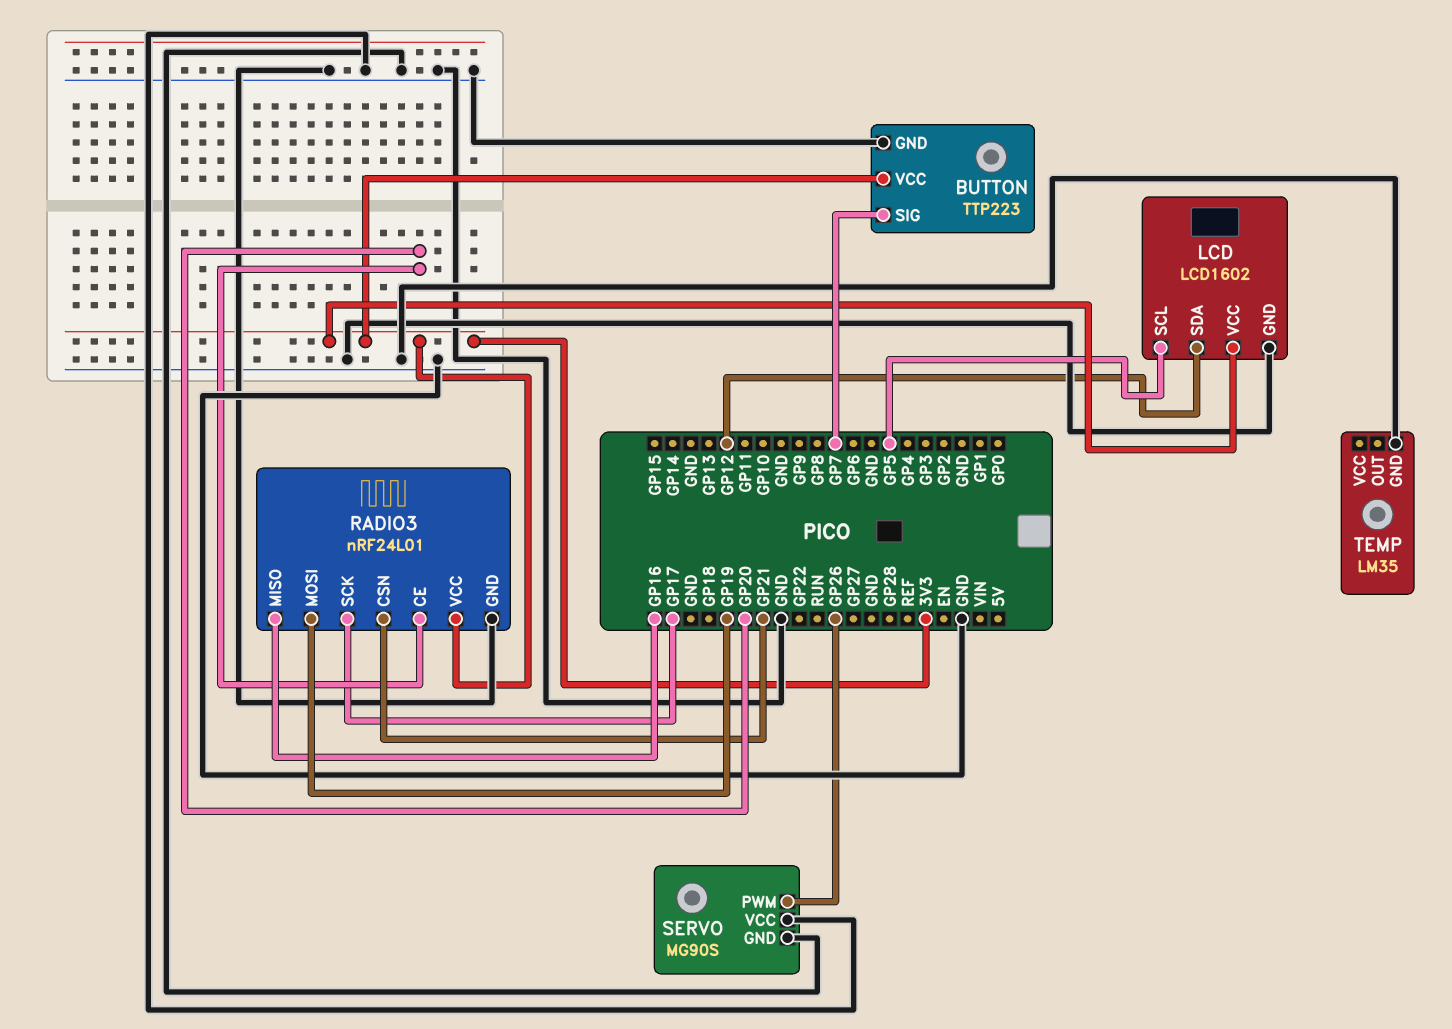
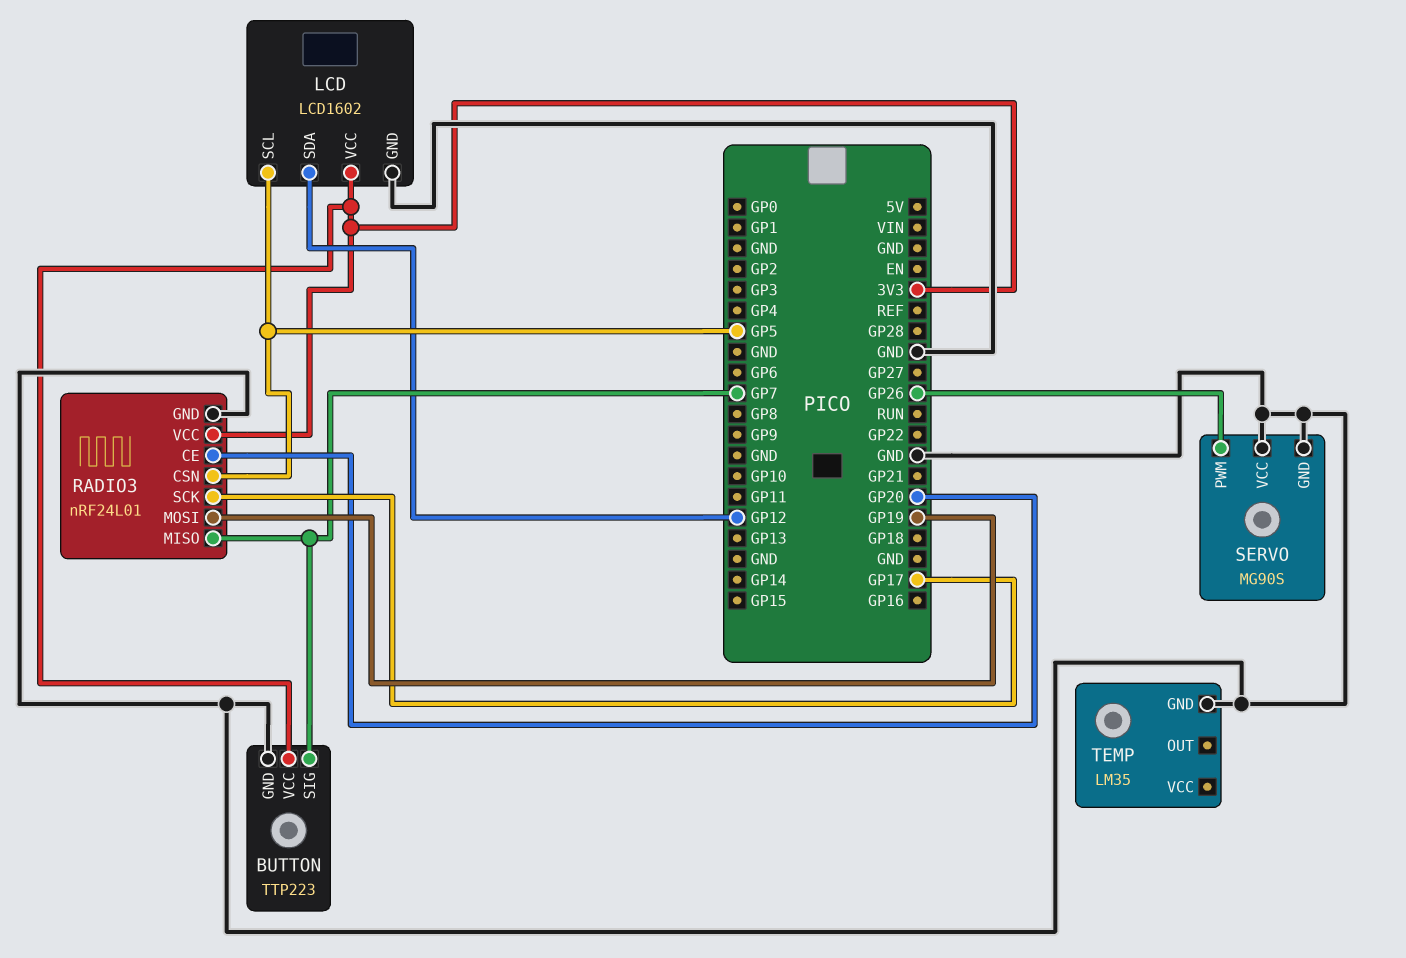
RADIO3 pin CSN: GP21 -> GP5
RADIO3 pin MISO: GP16 -> GP7

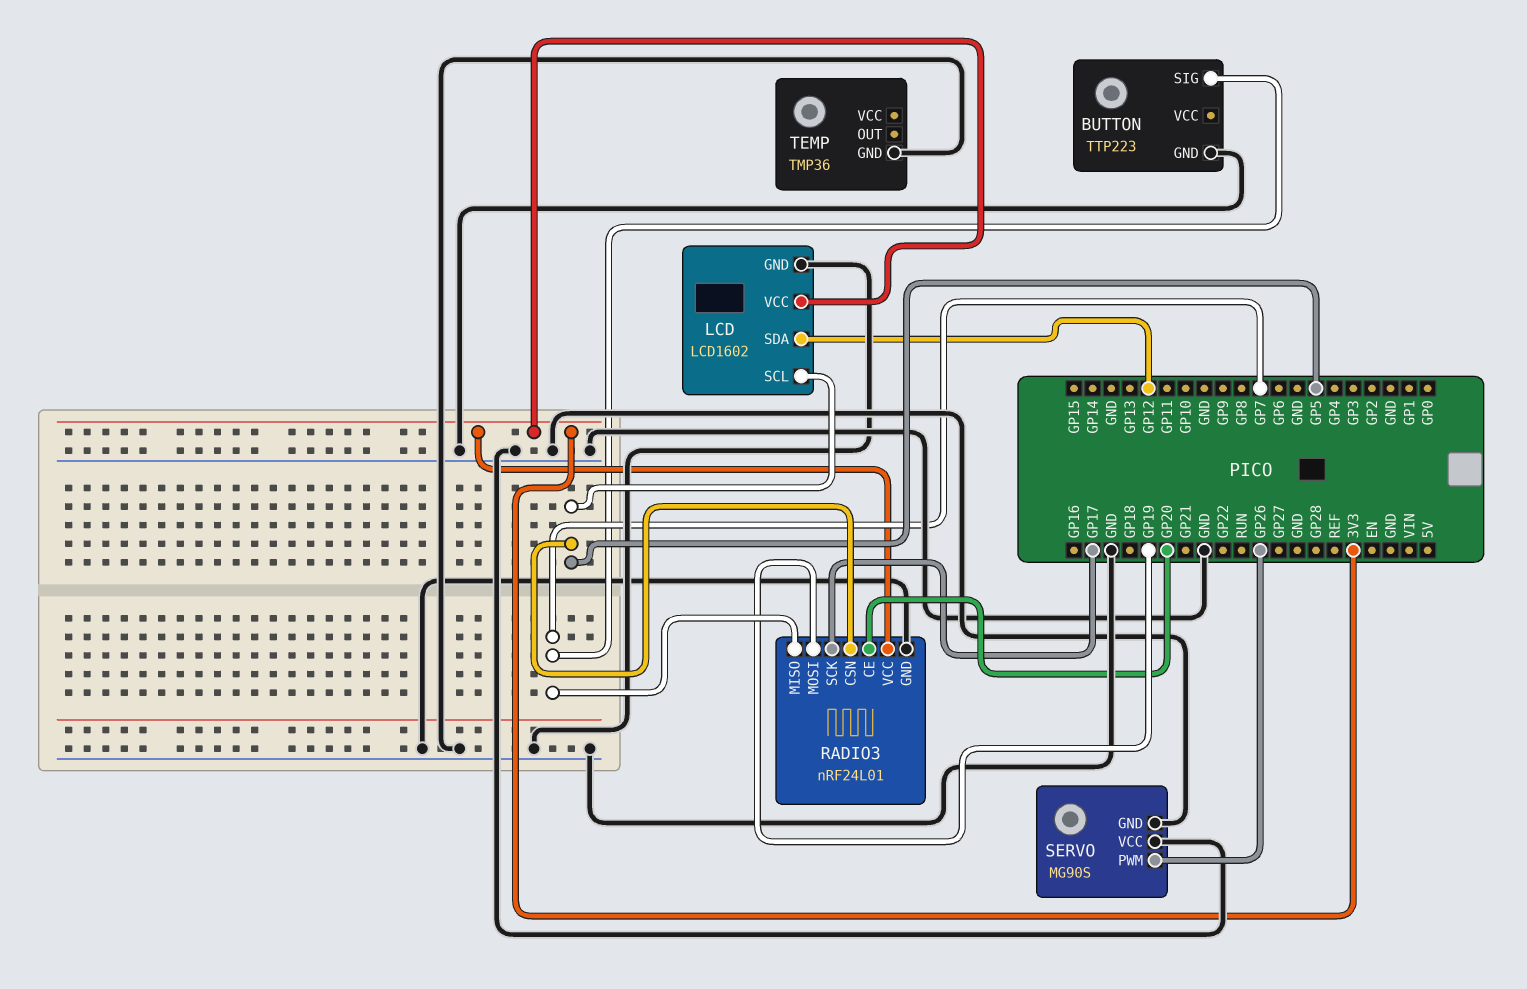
BUTTON pin VCC: 3V3 -> none
TEMP: LM35 -> TMP36

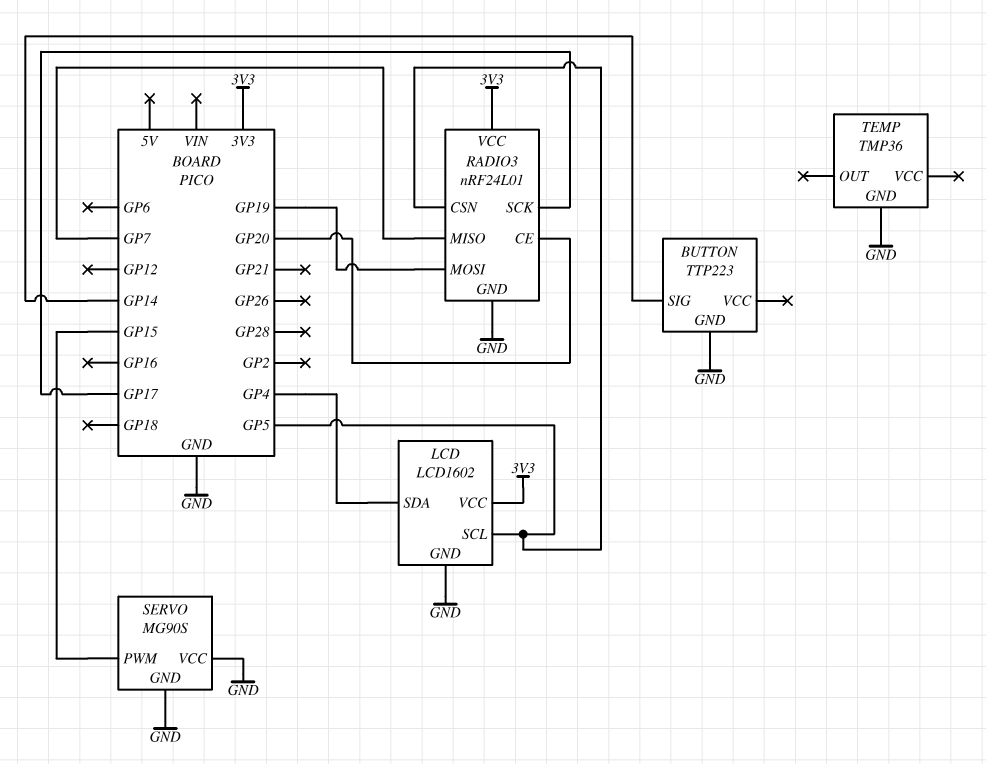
BUTTON pin SIG: GP7 -> GP14
LCD pin SDA: GP12 -> GP4
SERVO pin PWM: GP26 -> GP15

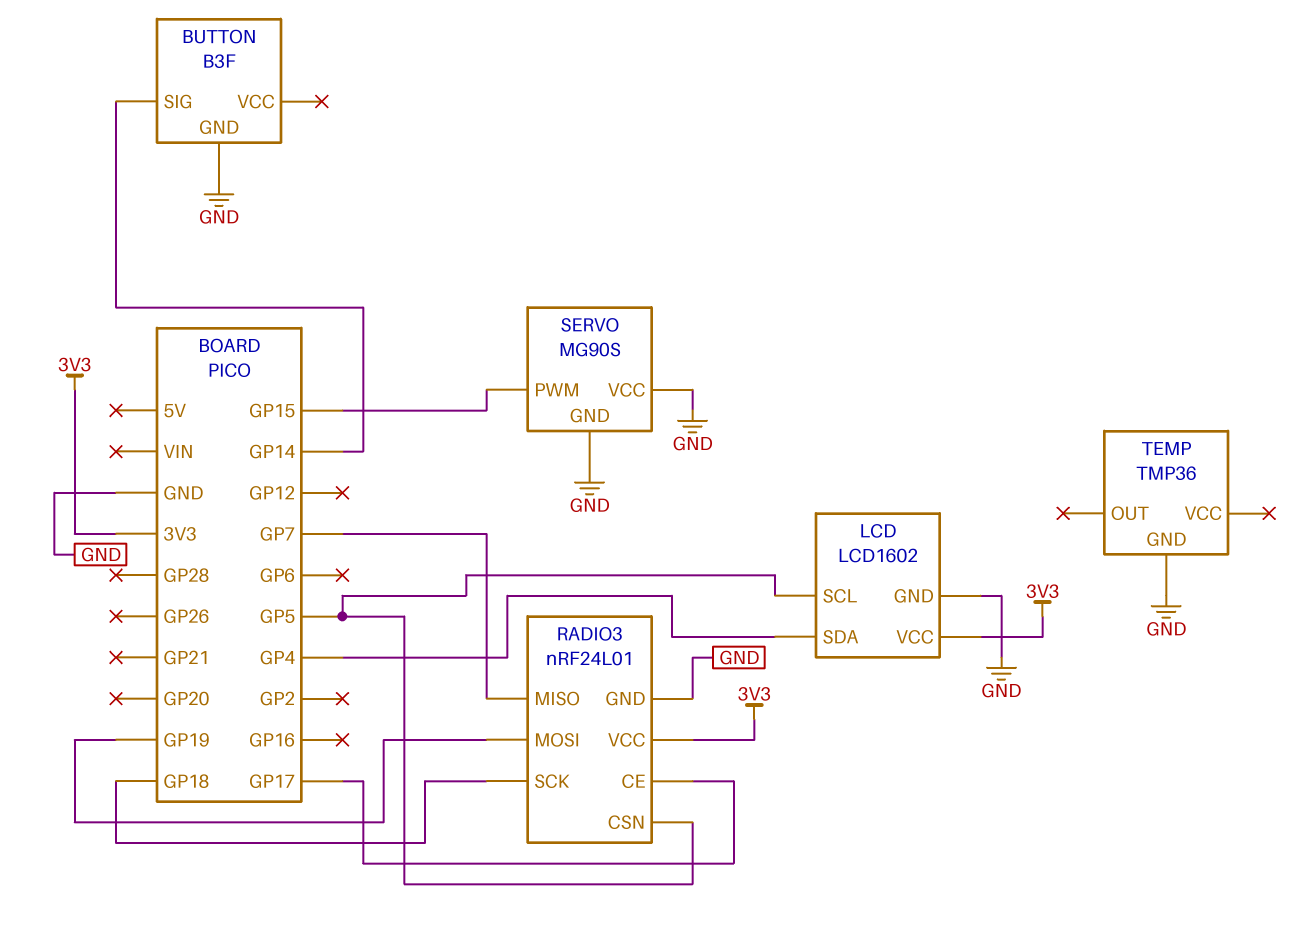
BUTTON: TTP223 -> B3F
RADIO3 pin CE: GP20 -> GP17
RADIO3 pin SCK: GP17 -> GP18

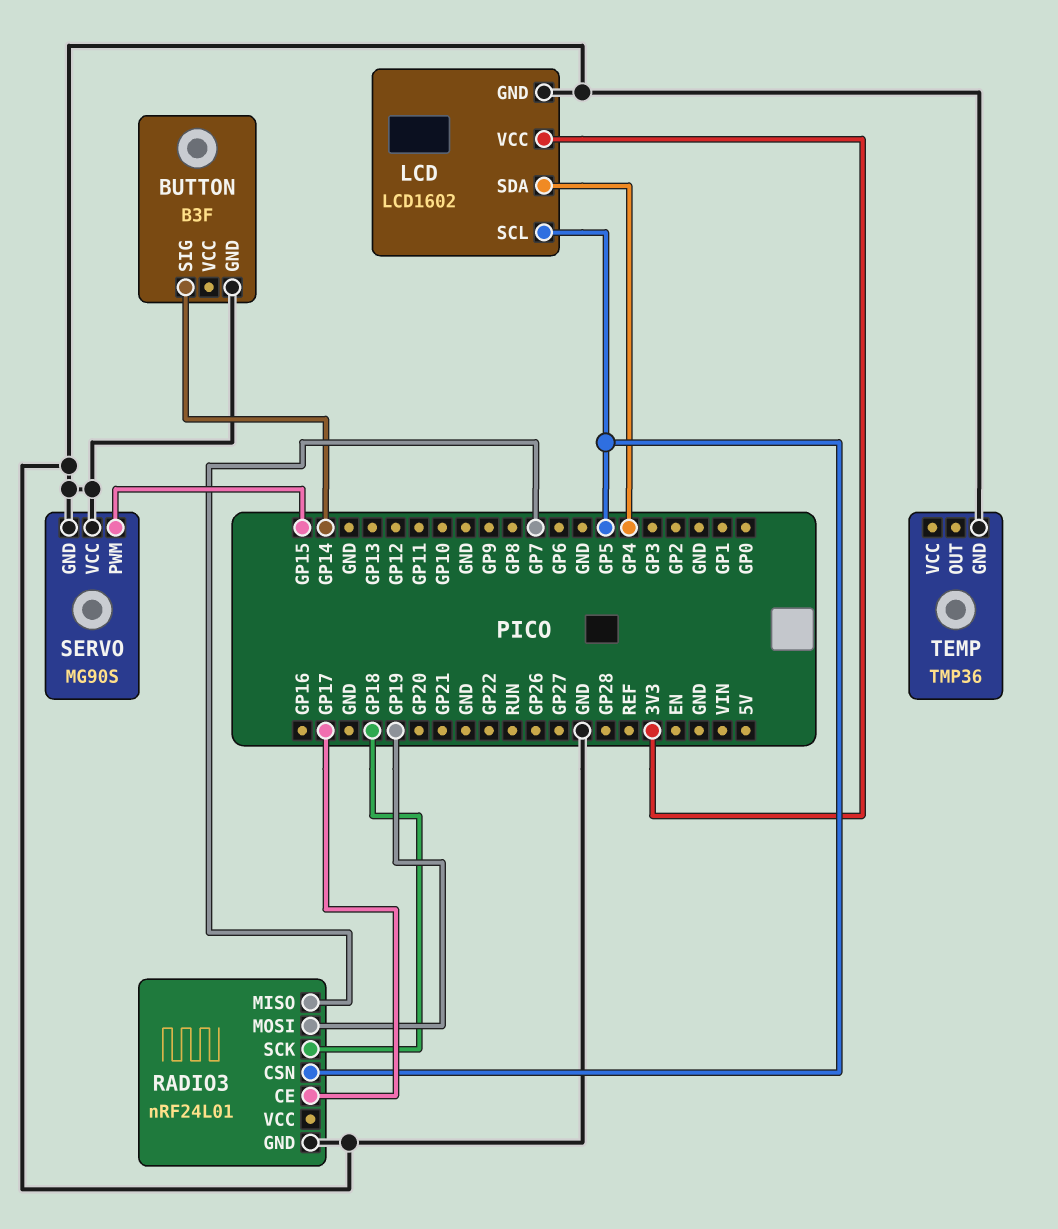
RADIO3 pin VCC: 3V3 -> none

